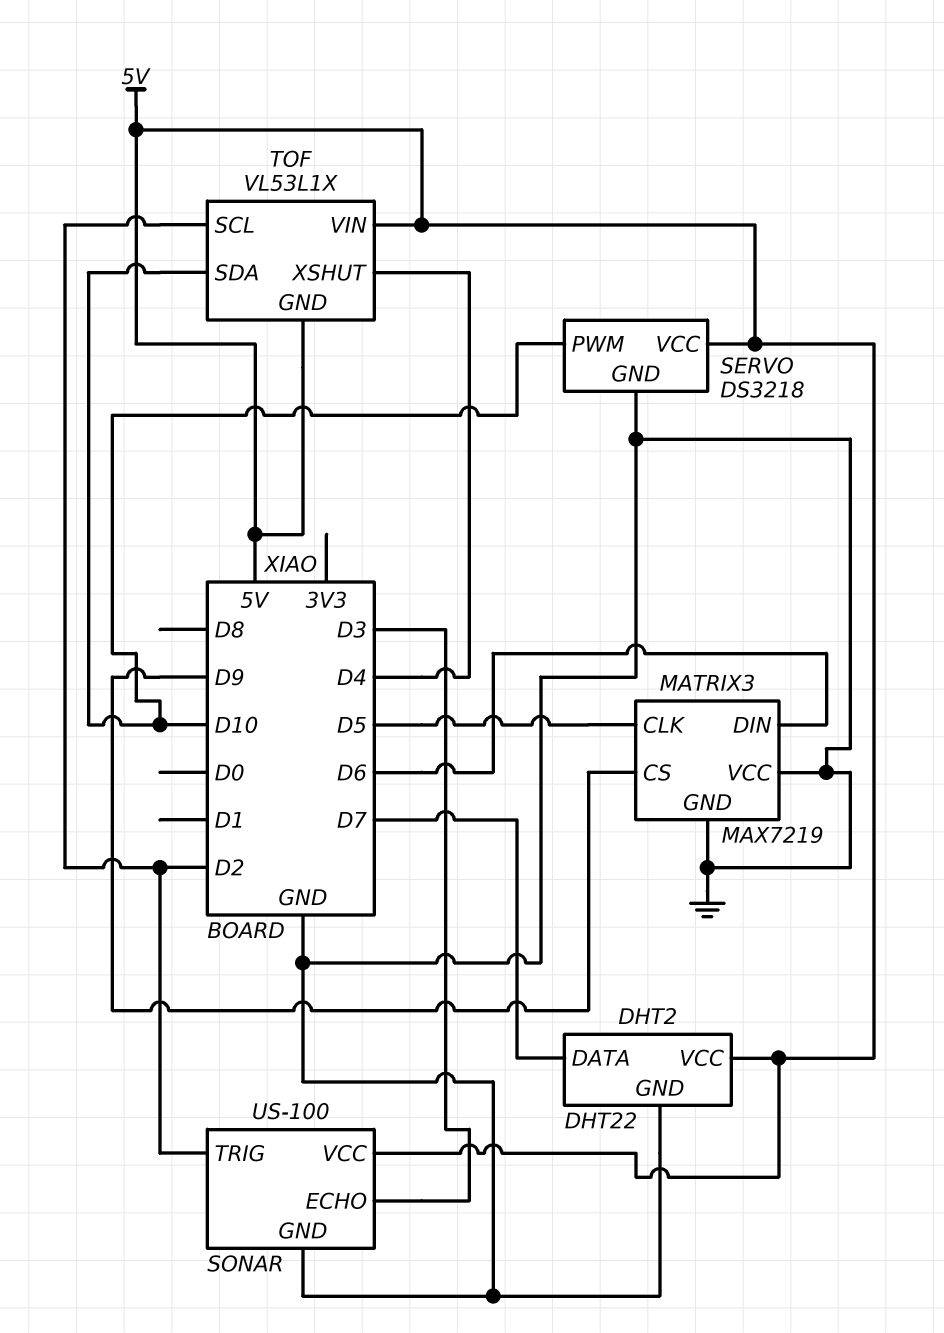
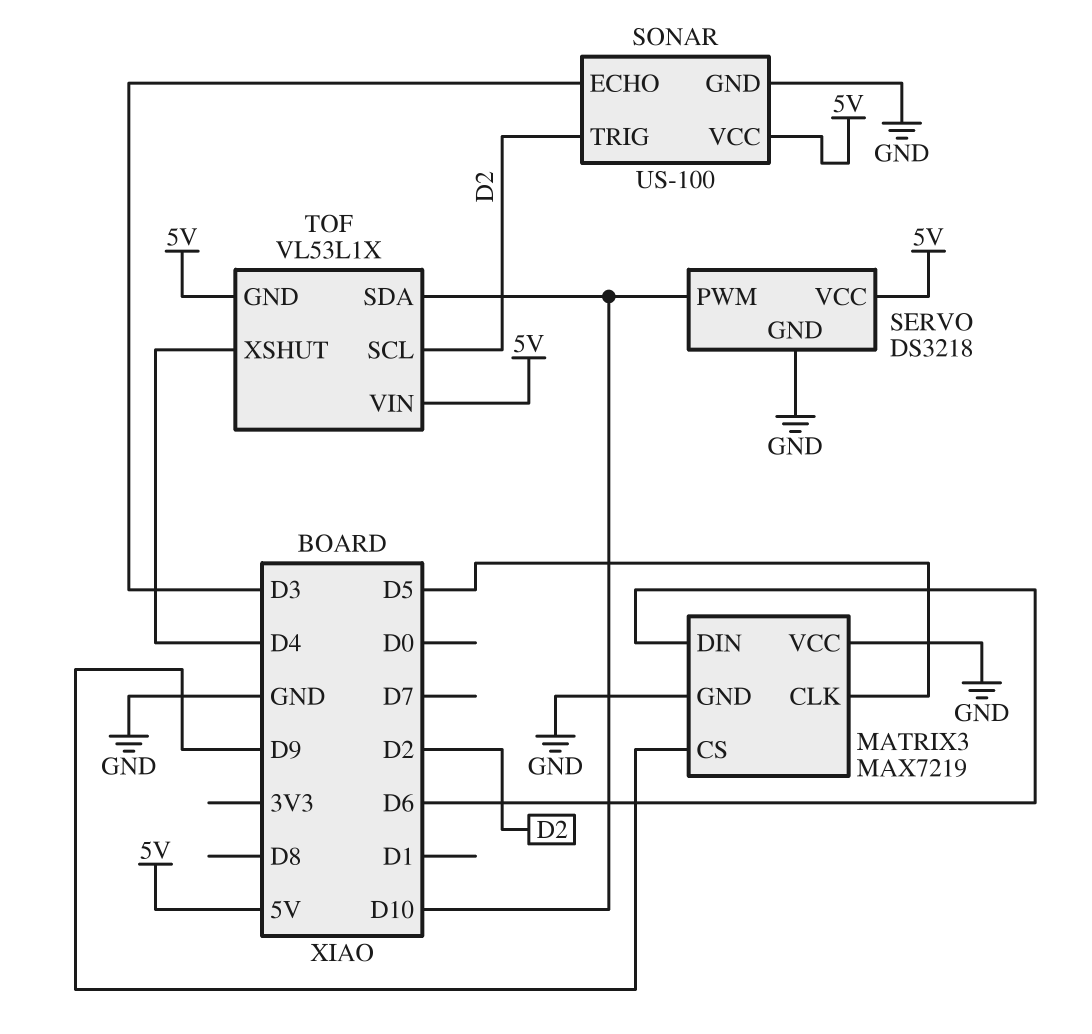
DHT2: DHT22 -> none
DHT2 pin DATA: D7 -> none
DHT2 pin GND: GND -> none
DHT2 pin VCC: 5V -> none

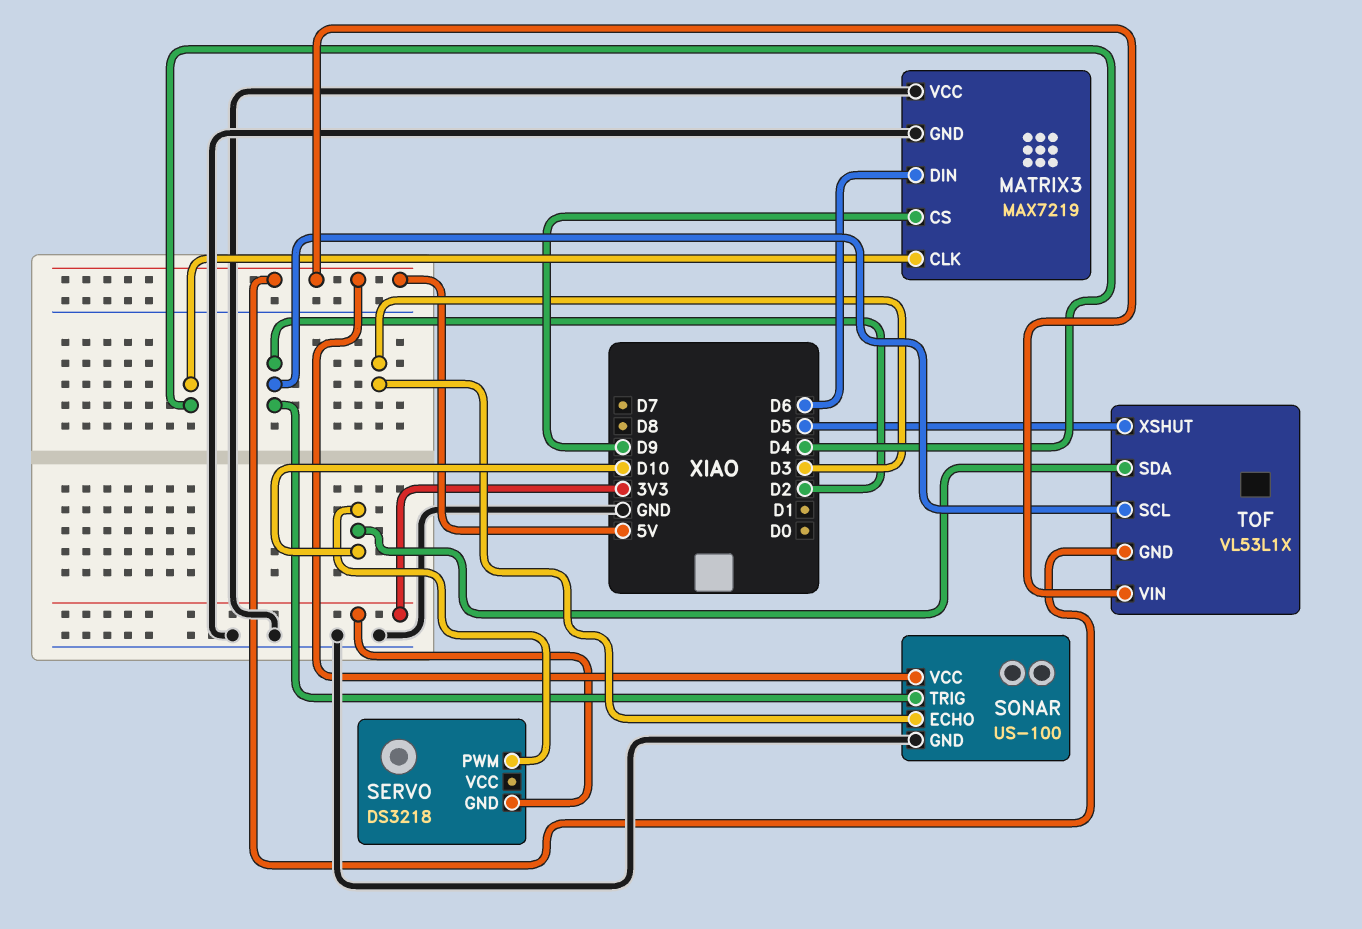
MATRIX3 pin CLK: D5 -> D4
SERVO pin GND: GND -> 3V3
SERVO pin VCC: 5V -> none
TOF pin XSHUT: D4 -> D5

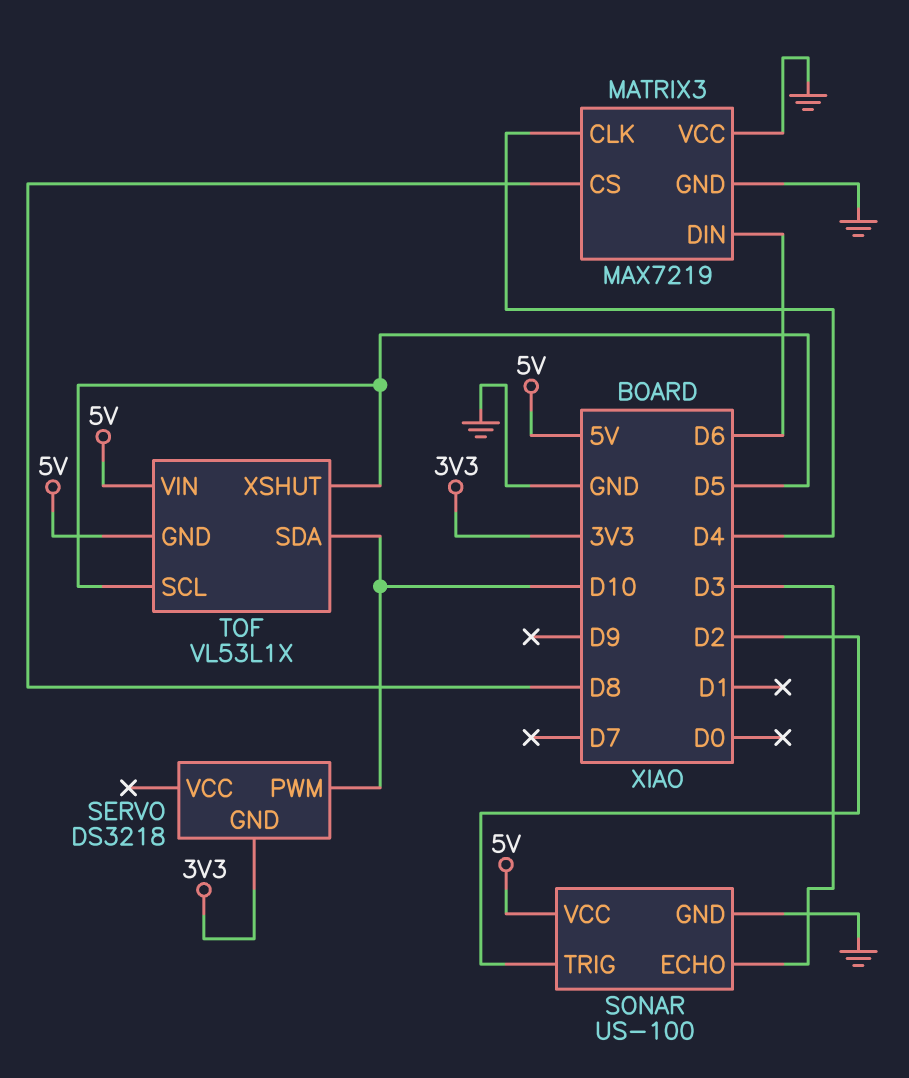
MATRIX3 pin CS: D9 -> D8
TOF pin SCL: D2 -> D5

